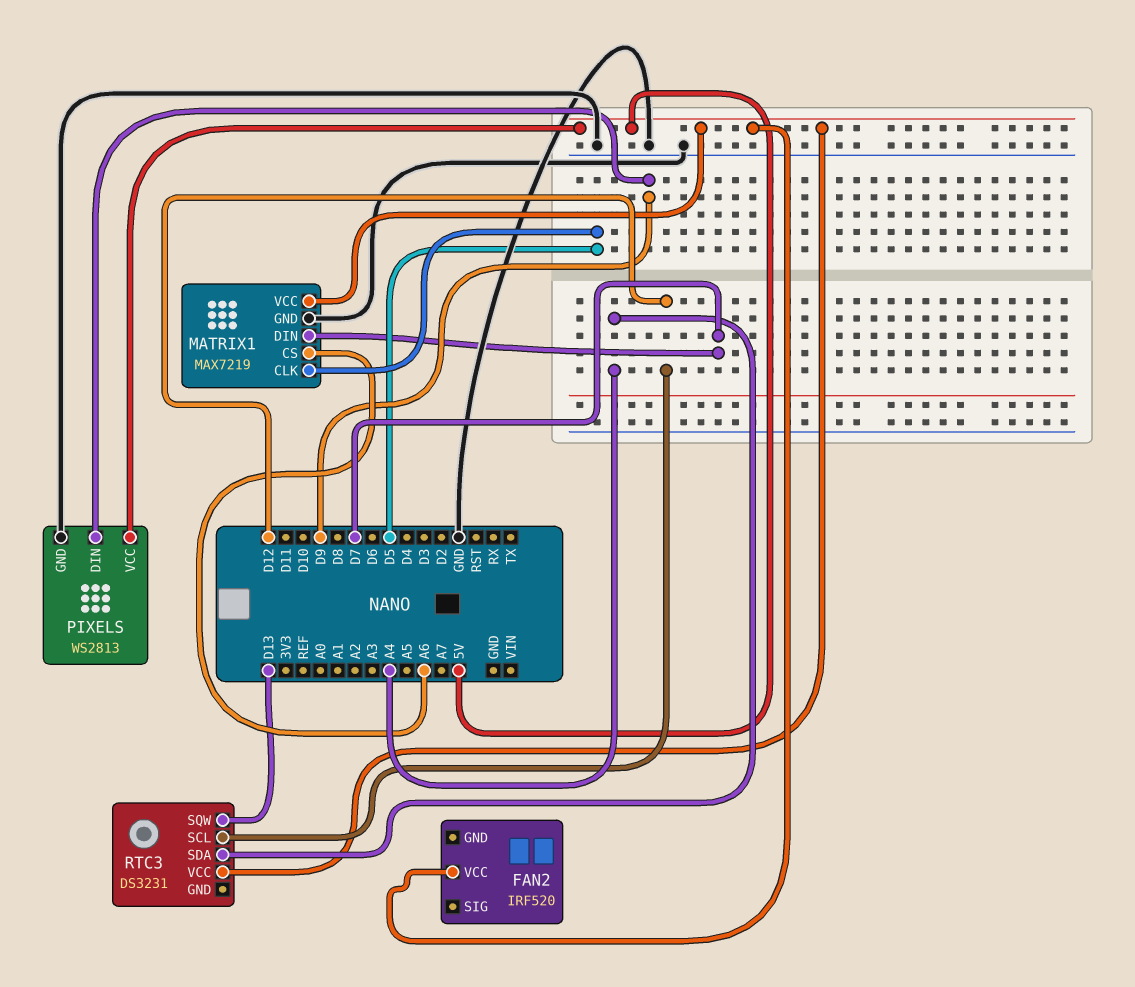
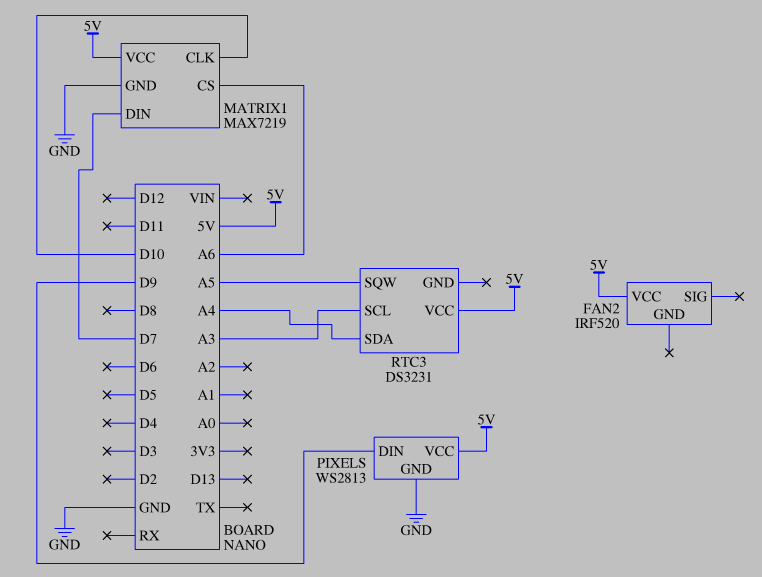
MATRIX1 pin CLK: D5 -> D10
RTC3 pin SCL: D12 -> A3
RTC3 pin SQW: D13 -> A5

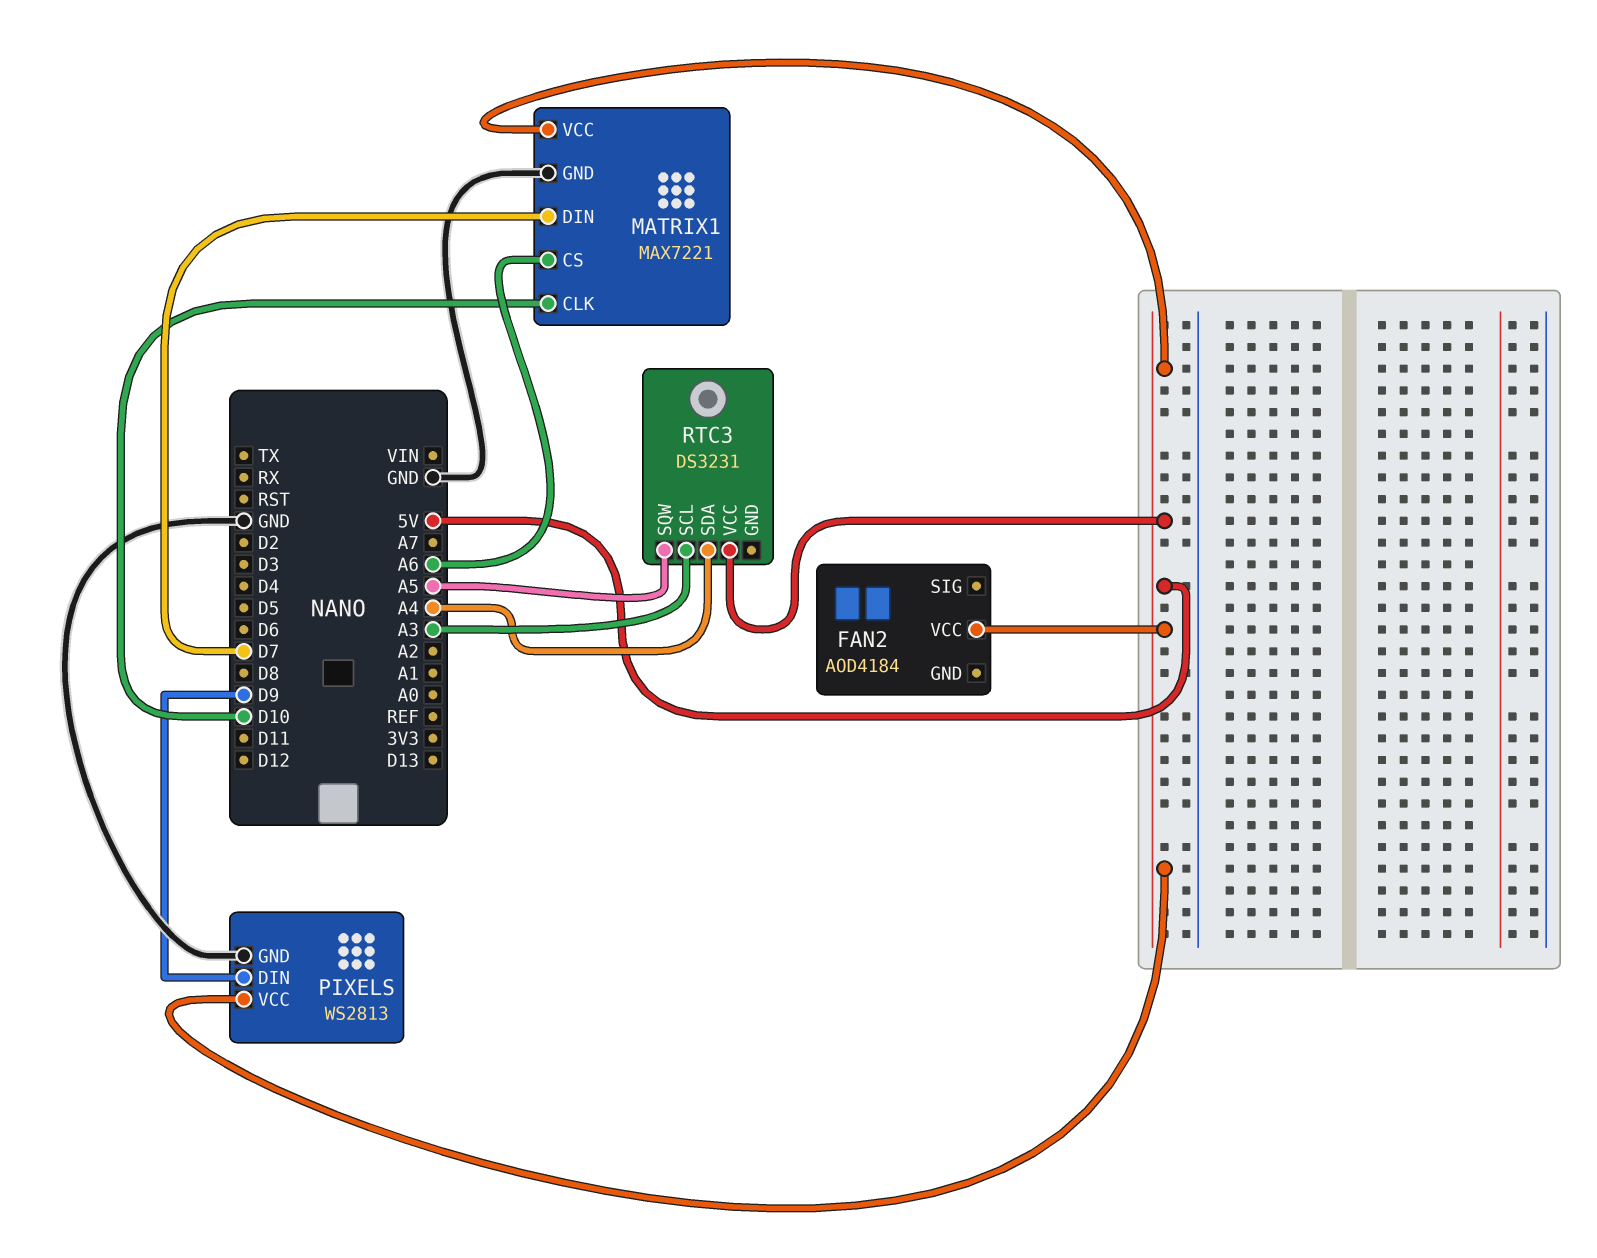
FAN2: IRF520 -> AOD4184
MATRIX1: MAX7219 -> MAX7221

